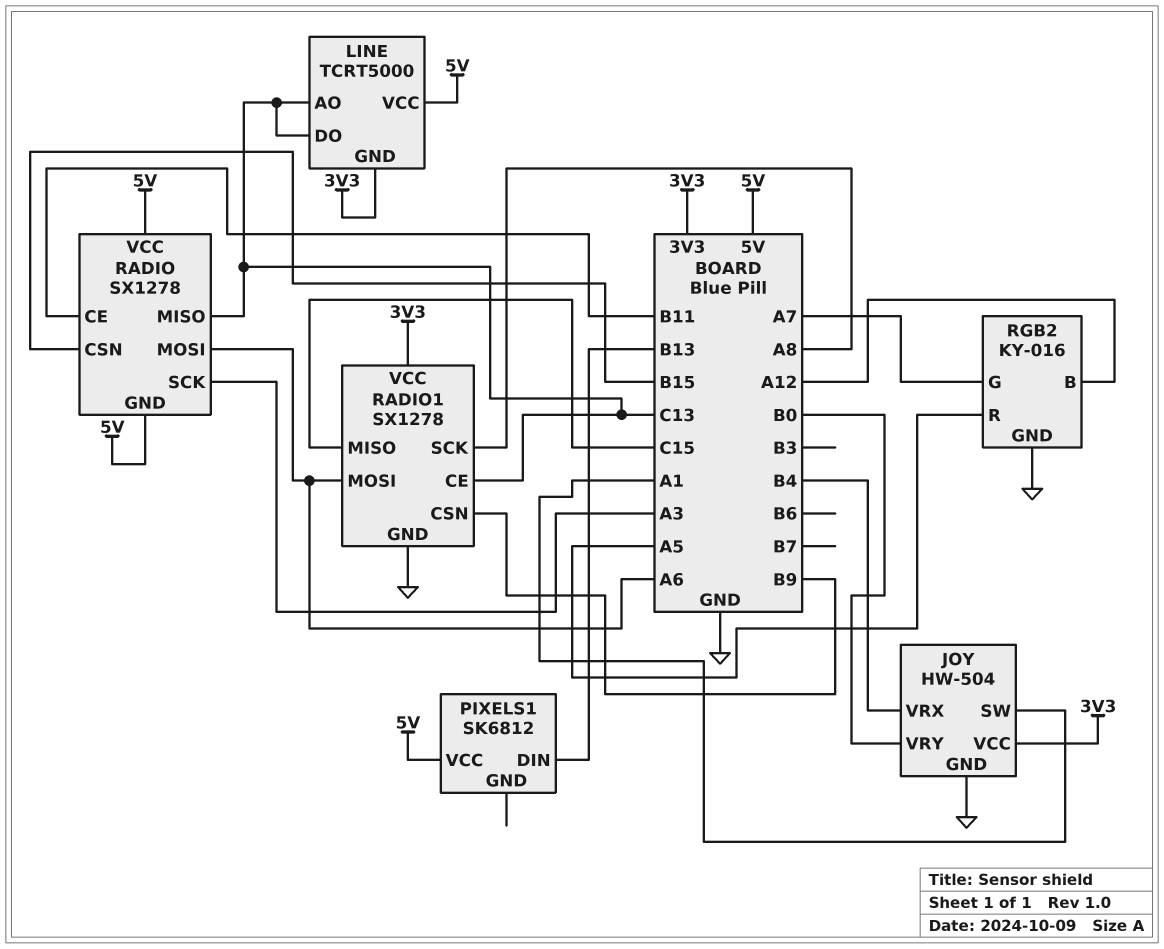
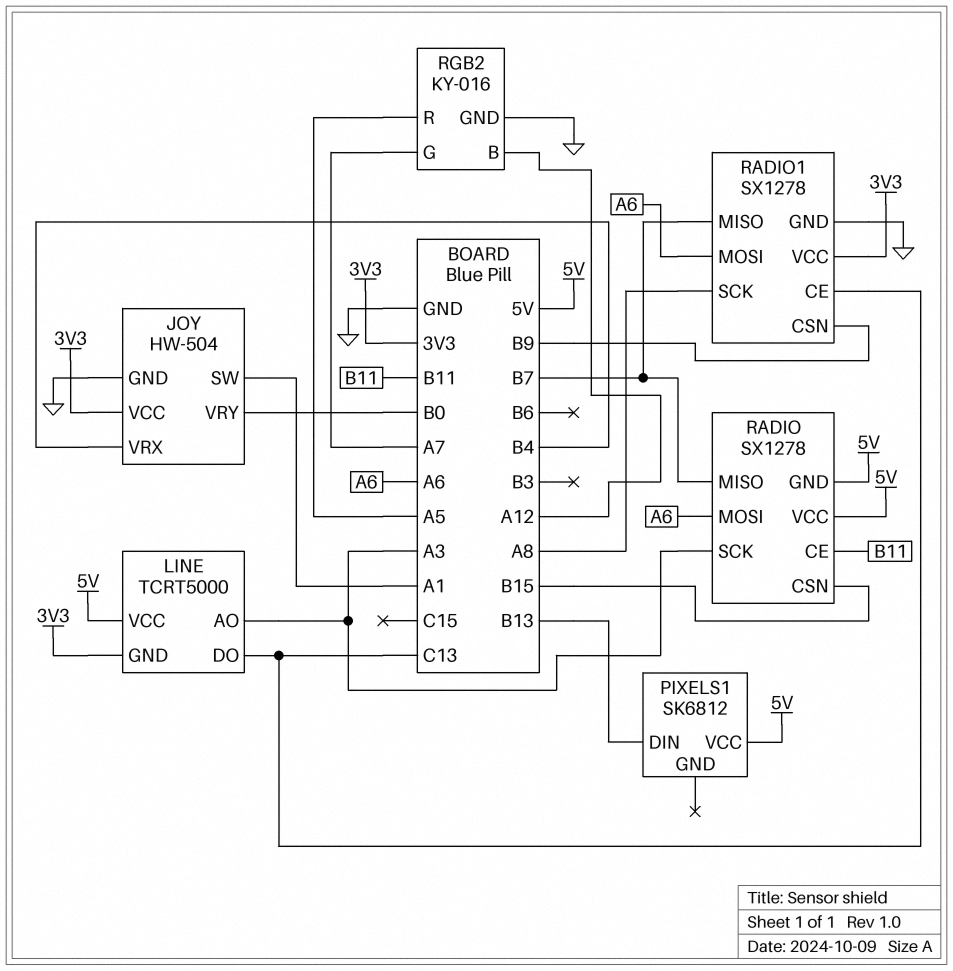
LINE pin AO: C13 -> A3
RADIO pin MISO: C13 -> B7
RADIO1 pin MISO: C15 -> B7

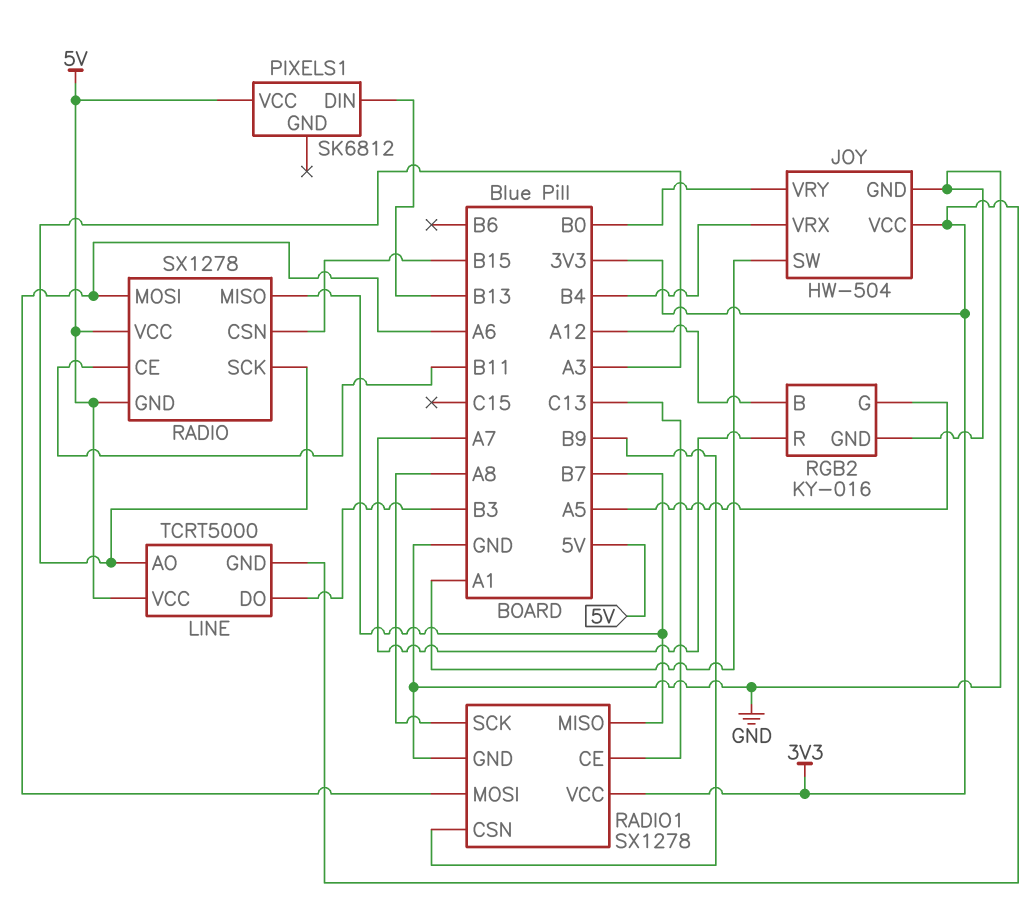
LINE pin DO: C13 -> B3
RGB2 pin G: A7 -> A5
RGB2 pin R: A5 -> A7

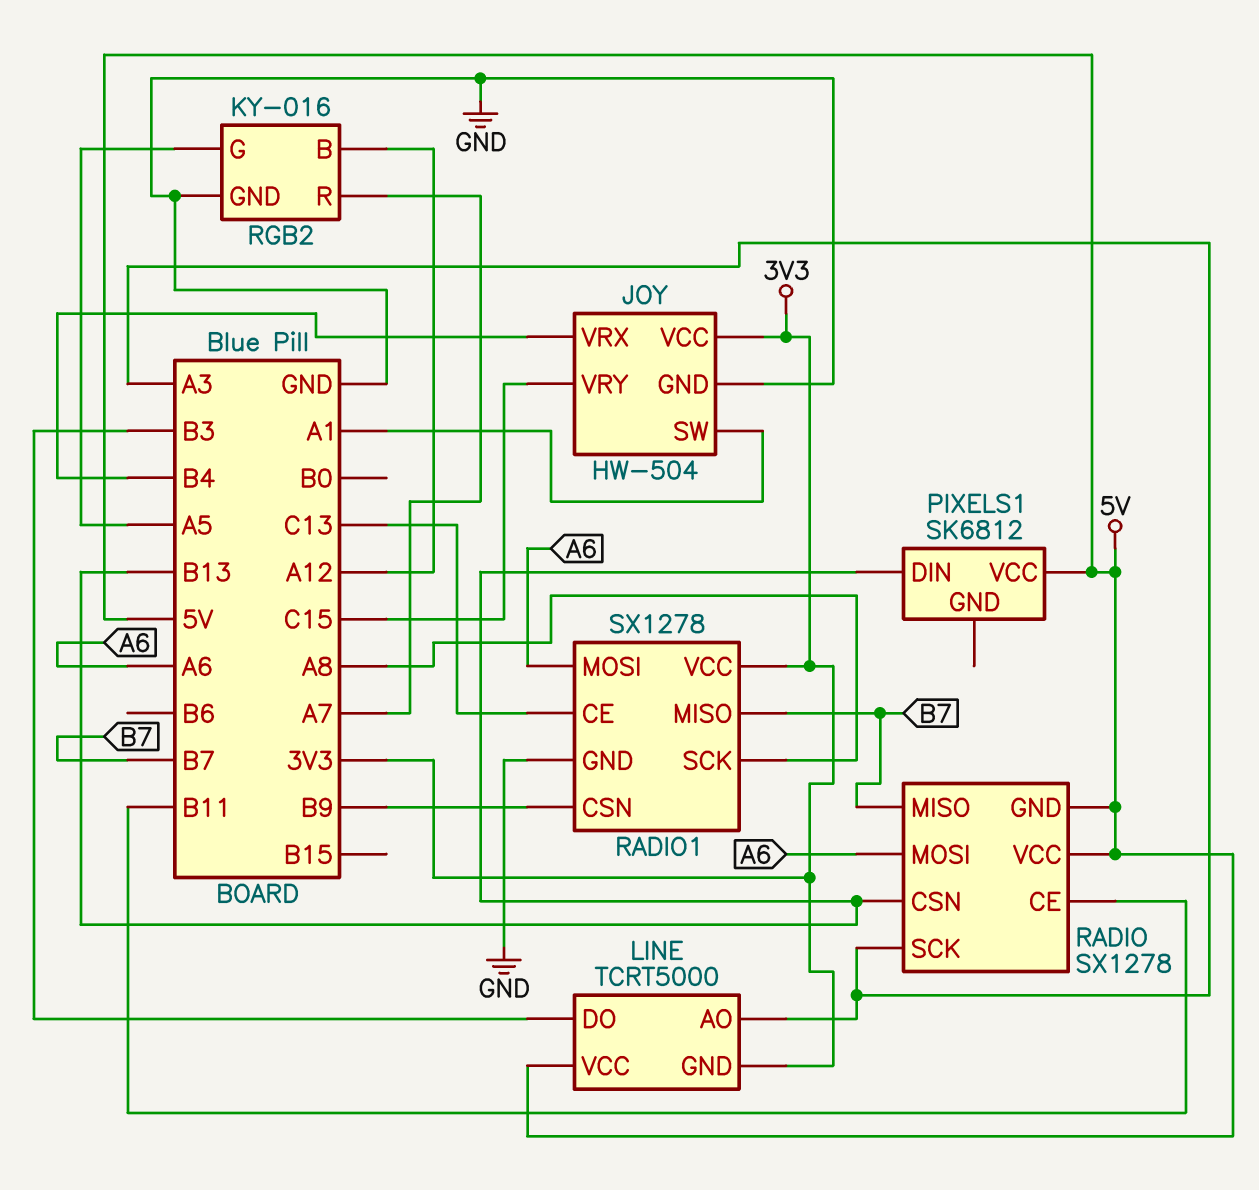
JOY pin VRY: B0 -> C15
RADIO pin CSN: B15 -> B13

